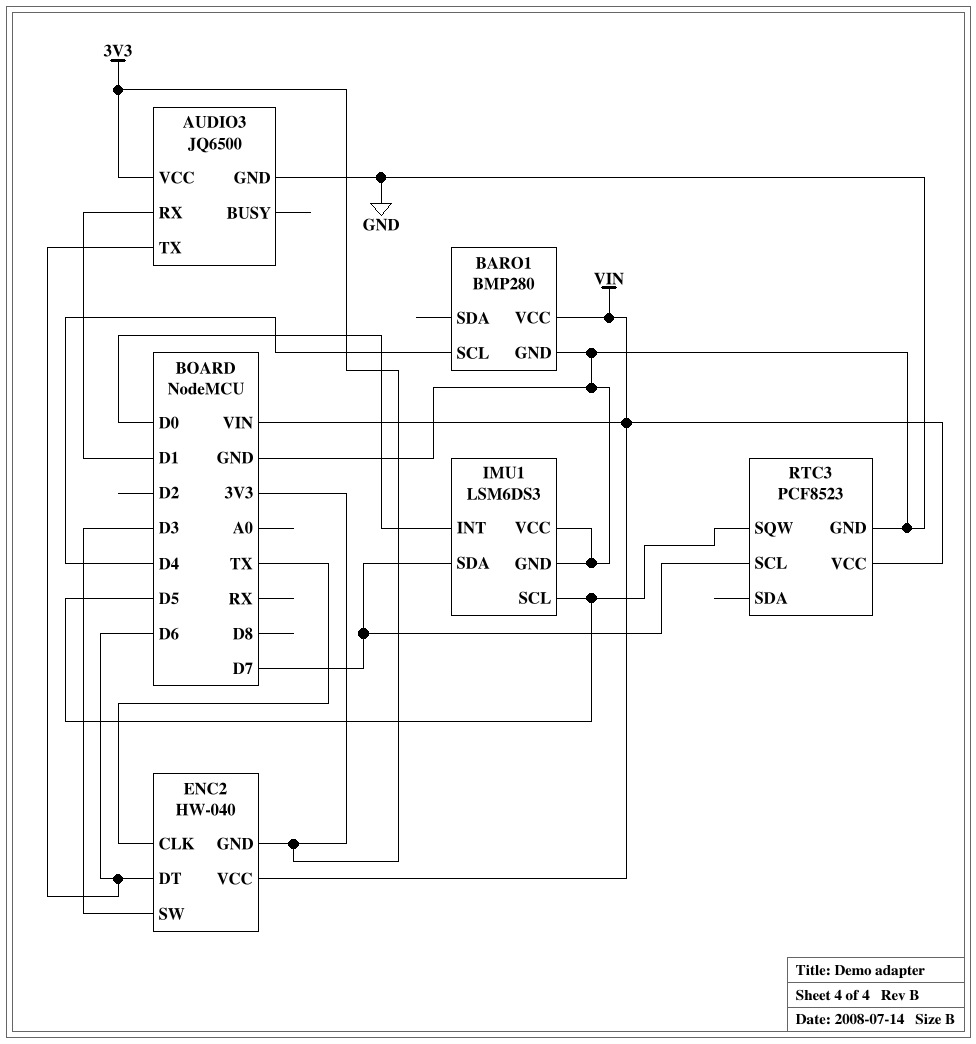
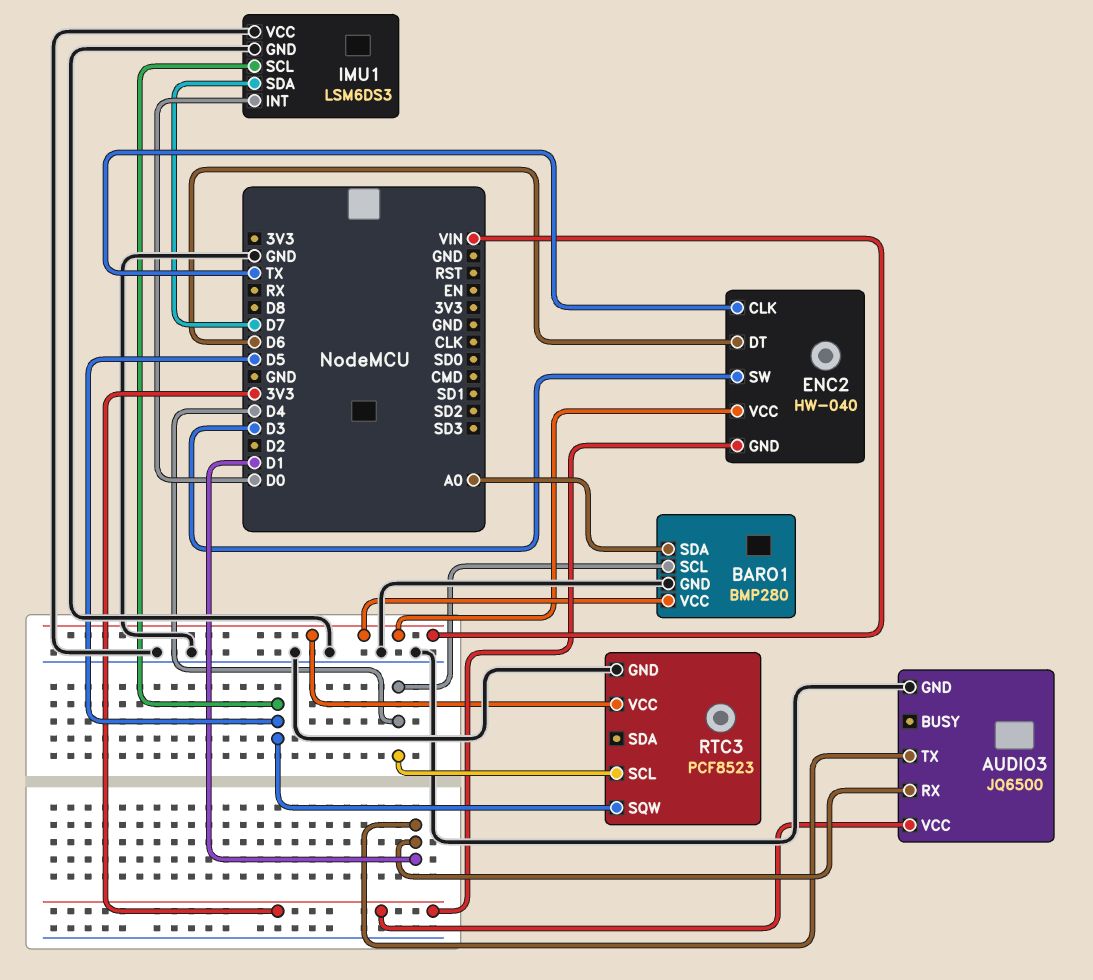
AUDIO3 pin TX: D6 -> D1
BARO1 pin SDA: none -> A0
RTC3 pin SCL: D7 -> D4

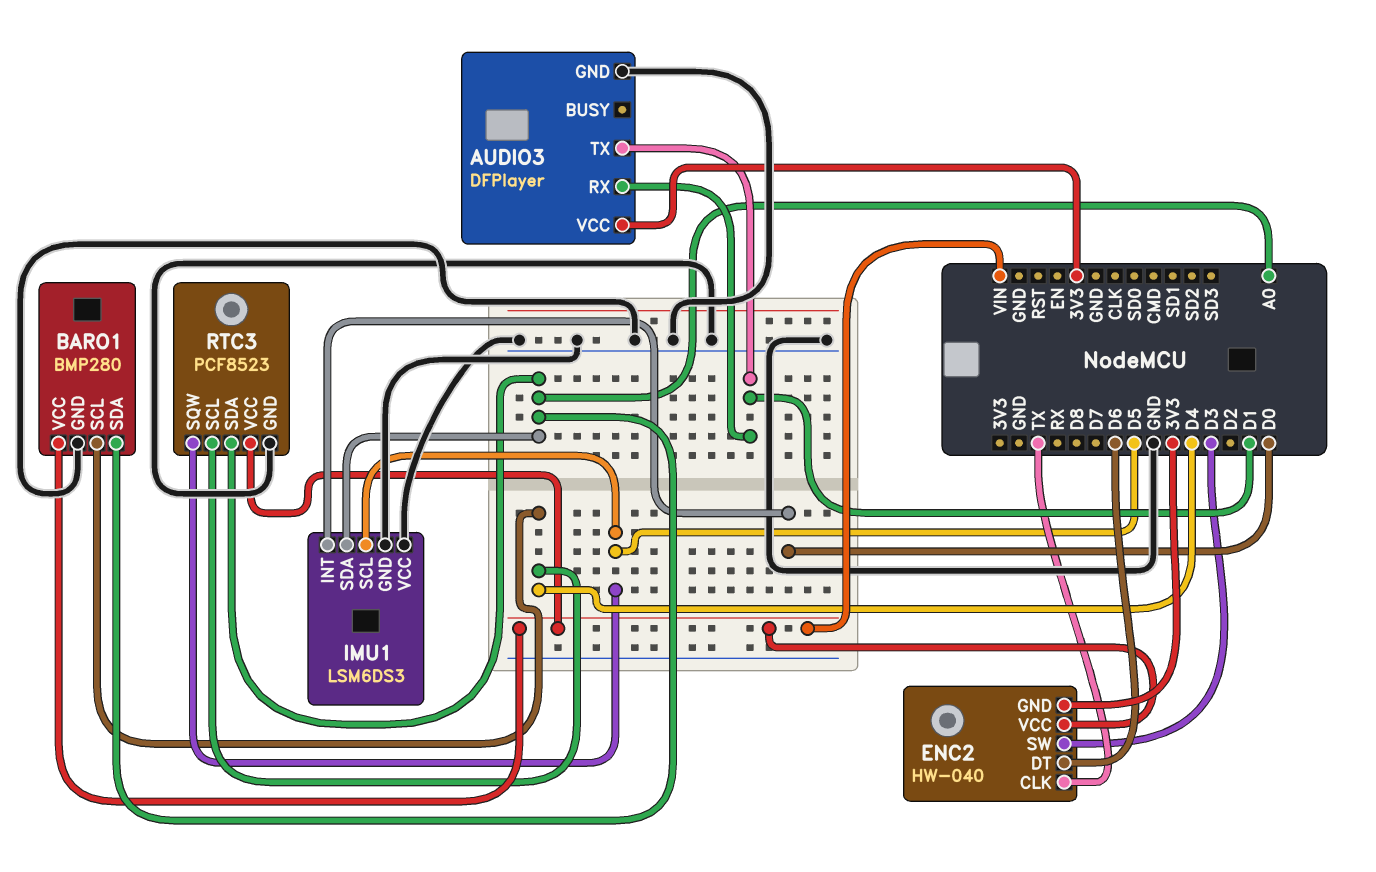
AUDIO3: JQ6500 -> DFPlayer
IMU1 pin SDA: D7 -> A0
RTC3 pin SDA: none -> A0

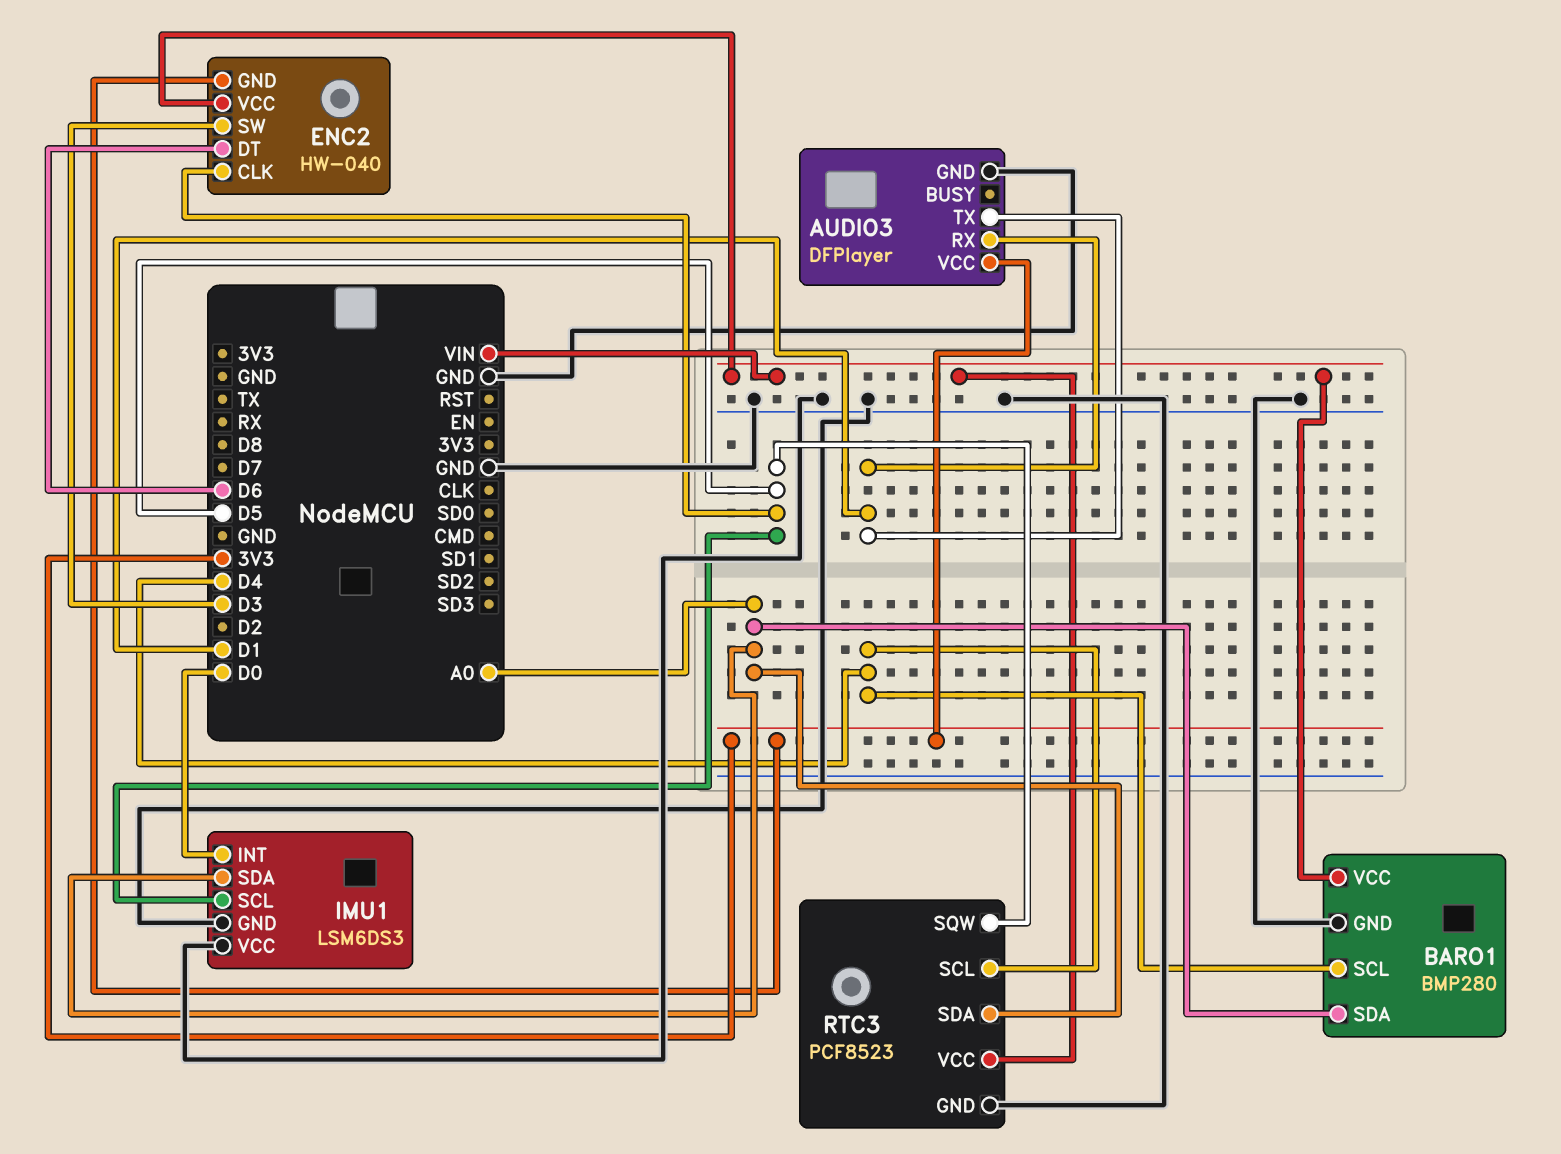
ENC2 pin CLK: TX -> D5

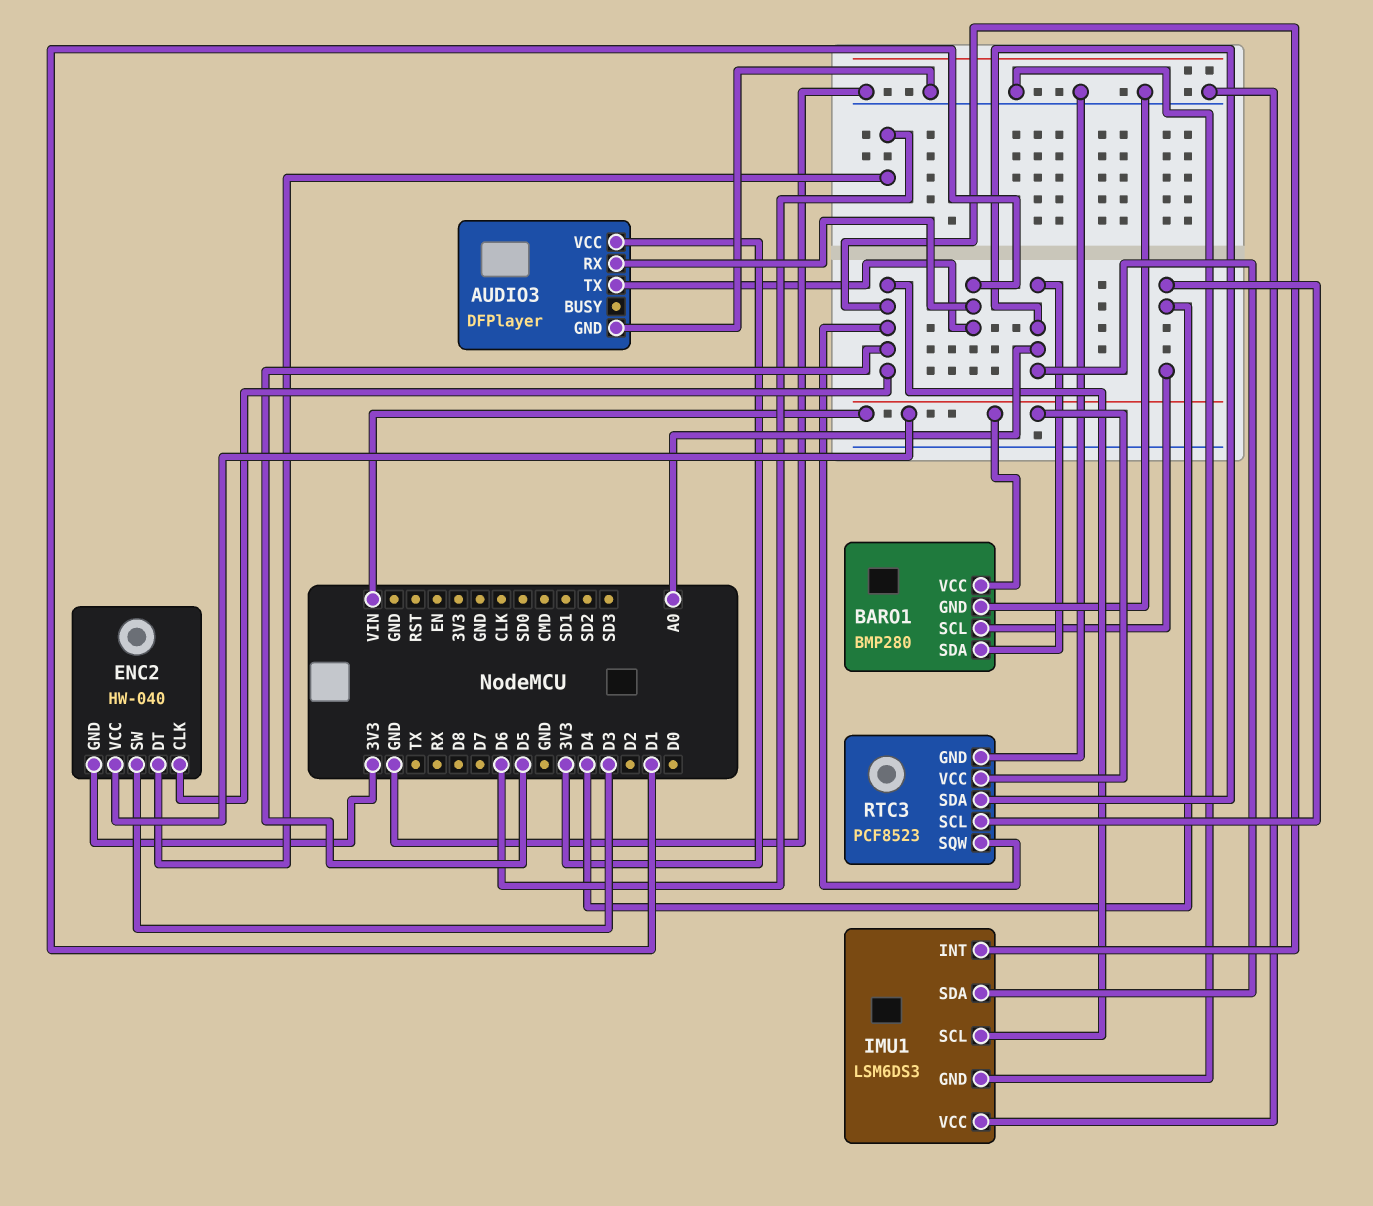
IMU1 pin INT: D0 -> D5

